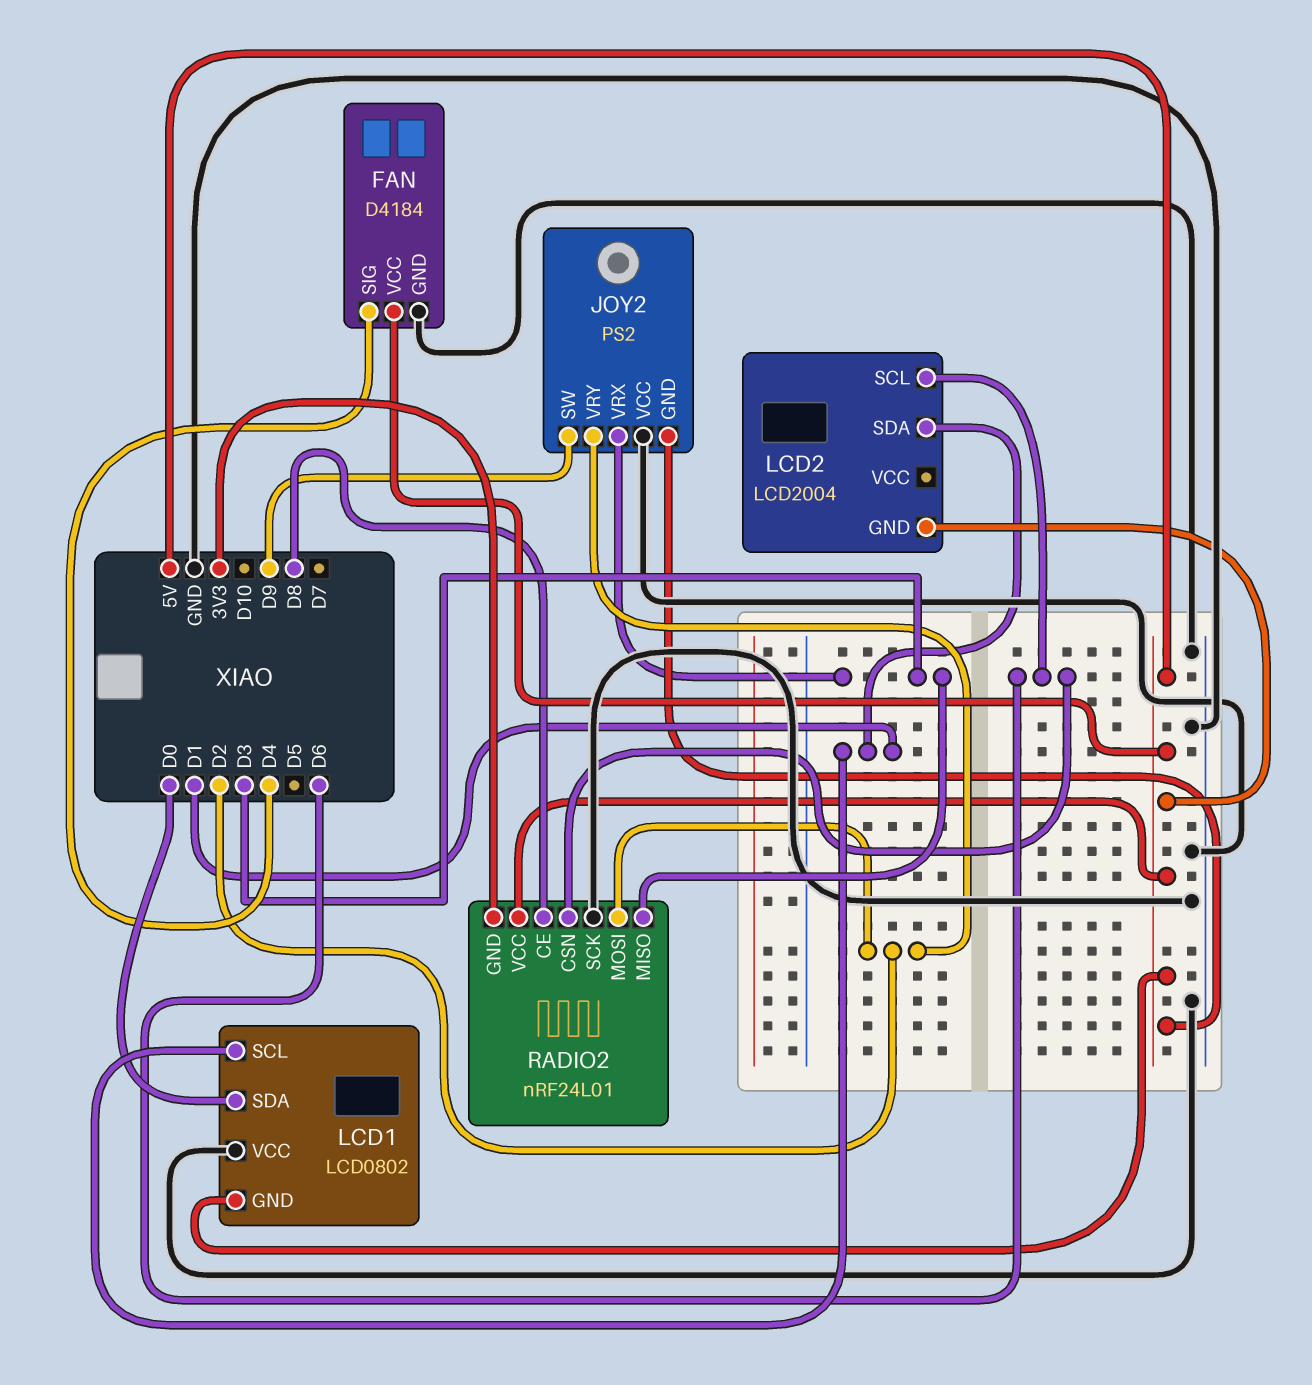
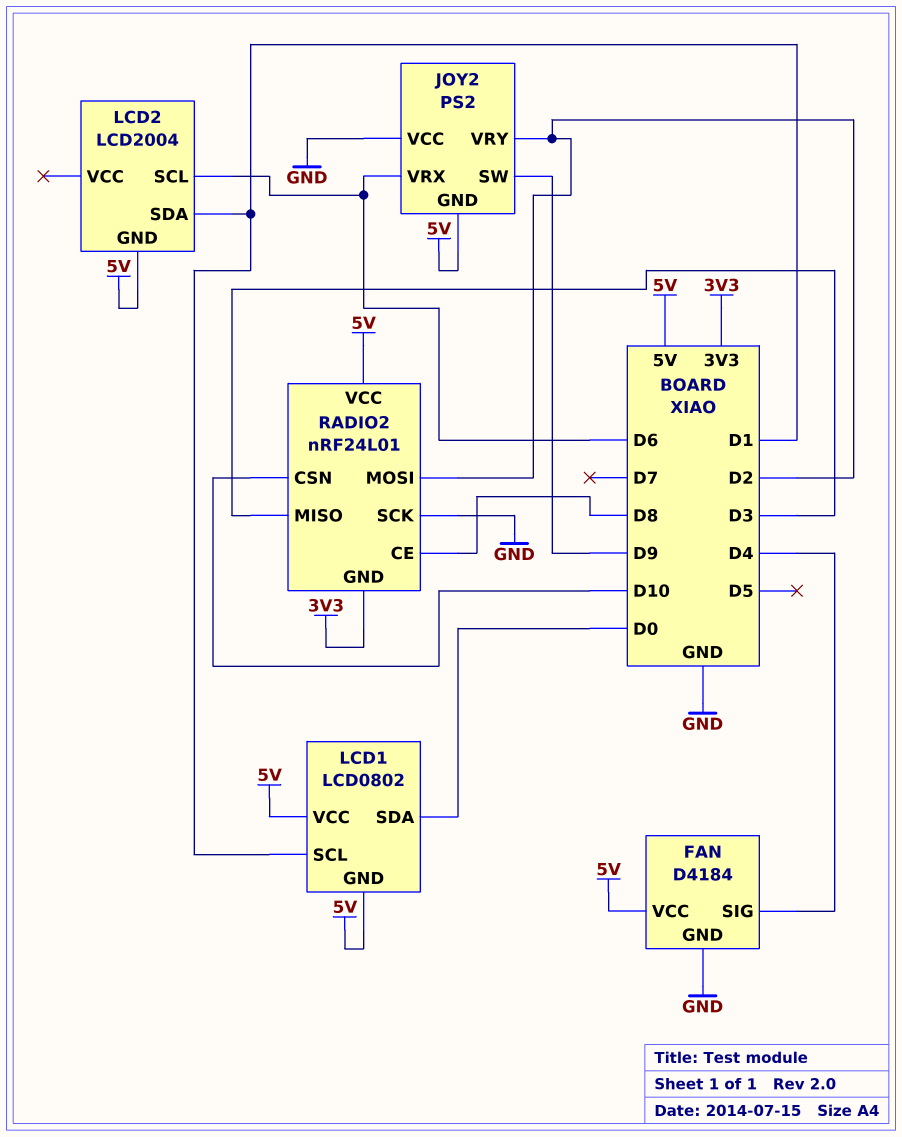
JOY2 pin VRX: D3 -> D6
LCD1 pin VCC: GND -> 5V
RADIO2 pin CSN: D6 -> D10

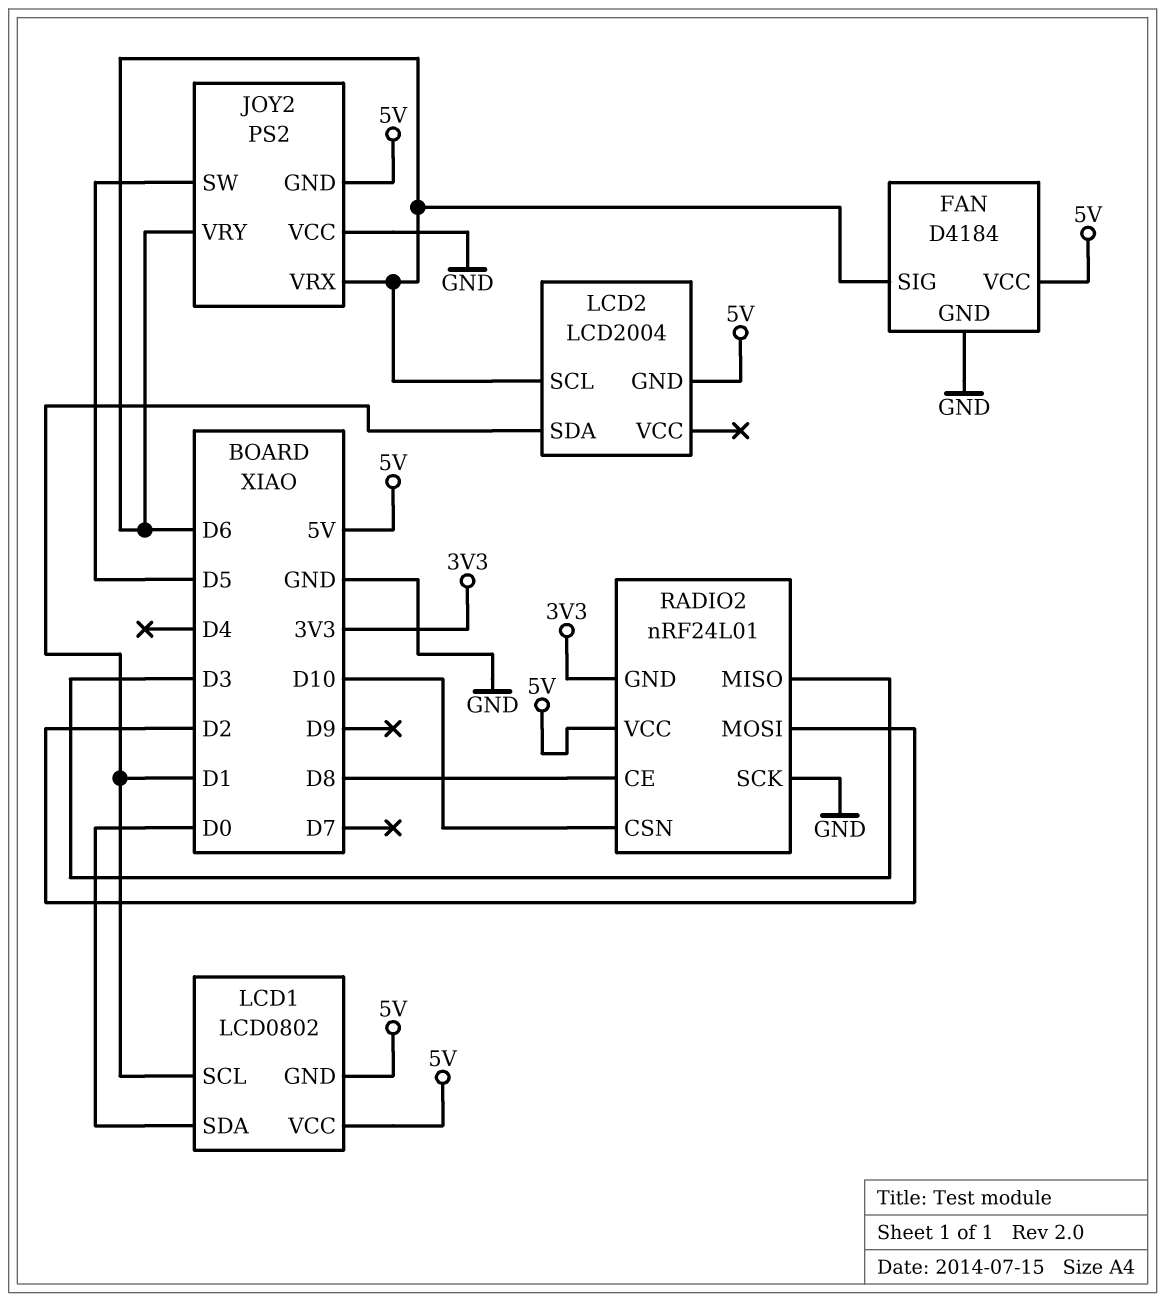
FAN pin SIG: D4 -> D6
JOY2 pin SW: D9 -> D5
JOY2 pin VRY: D2 -> D6

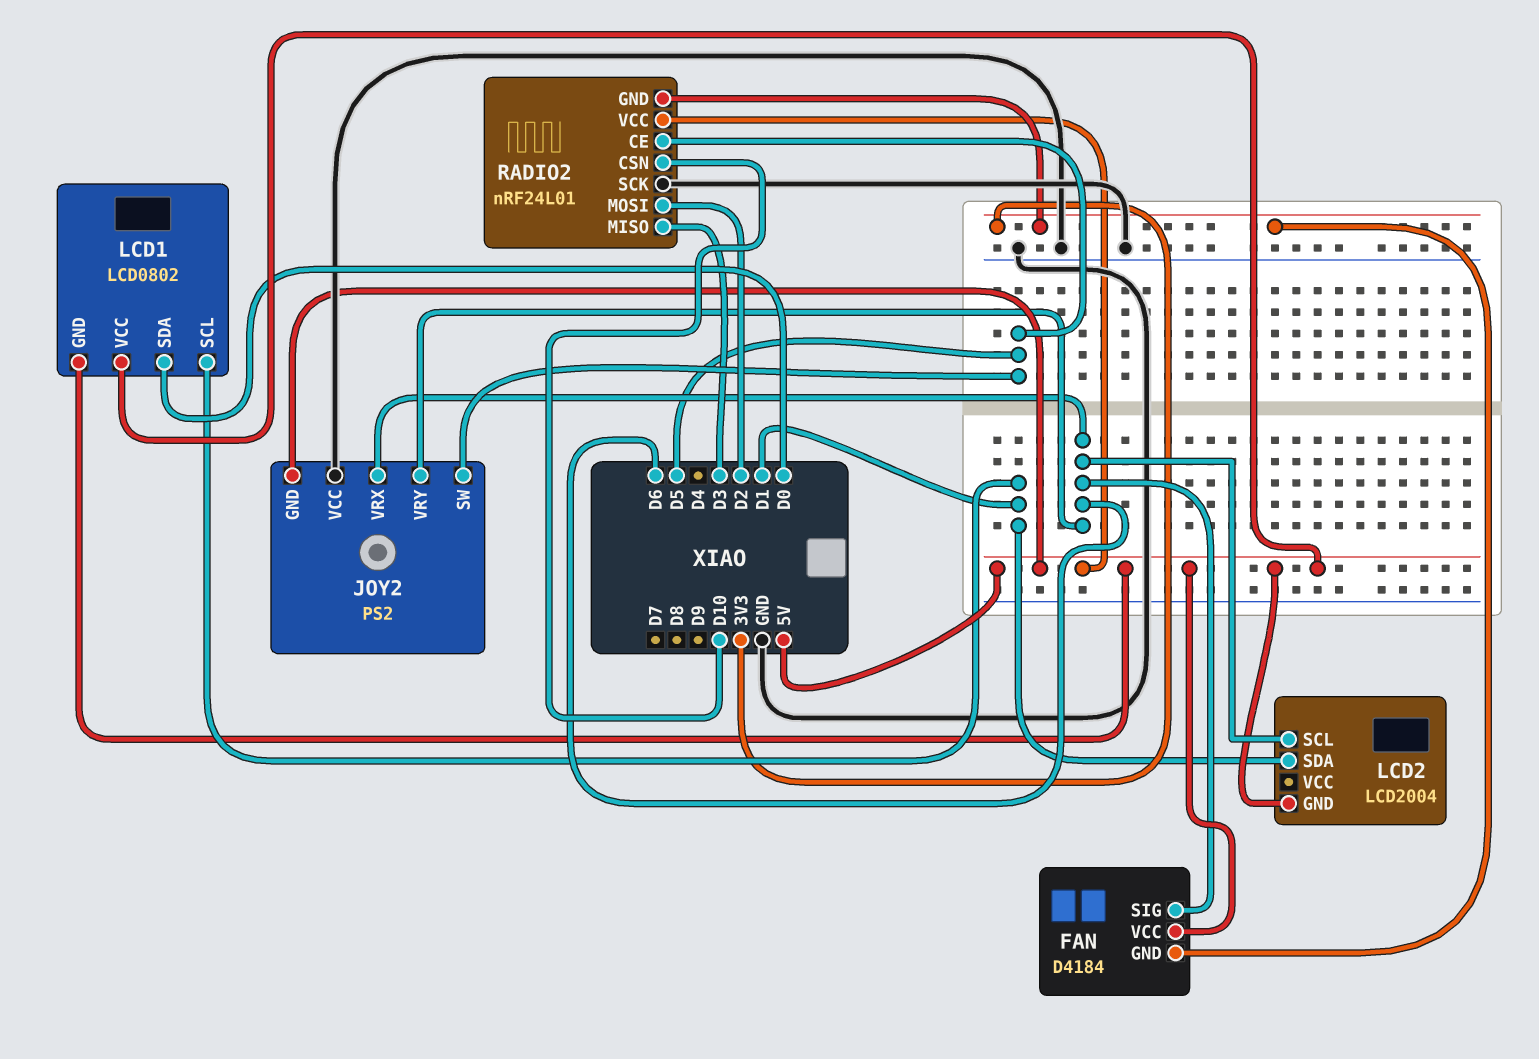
FAN pin GND: GND -> 3V3
RADIO2 pin CE: D8 -> D5

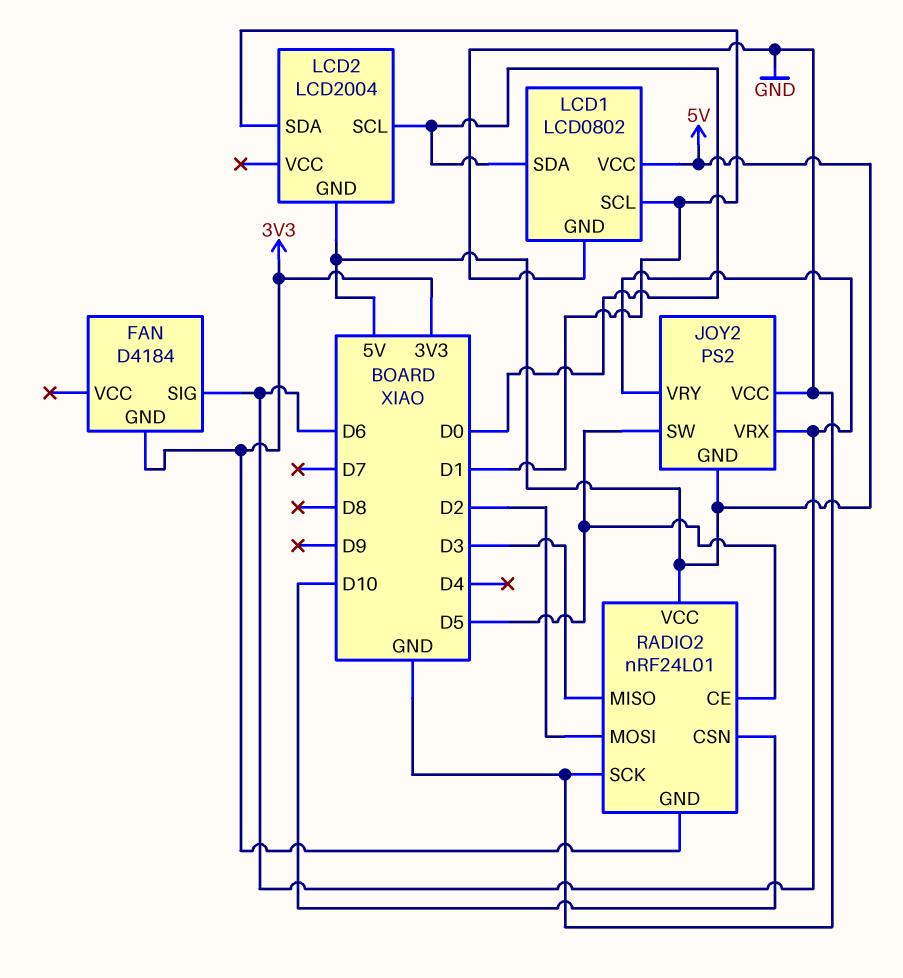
FAN pin VCC: 5V -> none
LCD1 pin GND: 5V -> GND
LCD2 pin SCL: D6 -> D0

